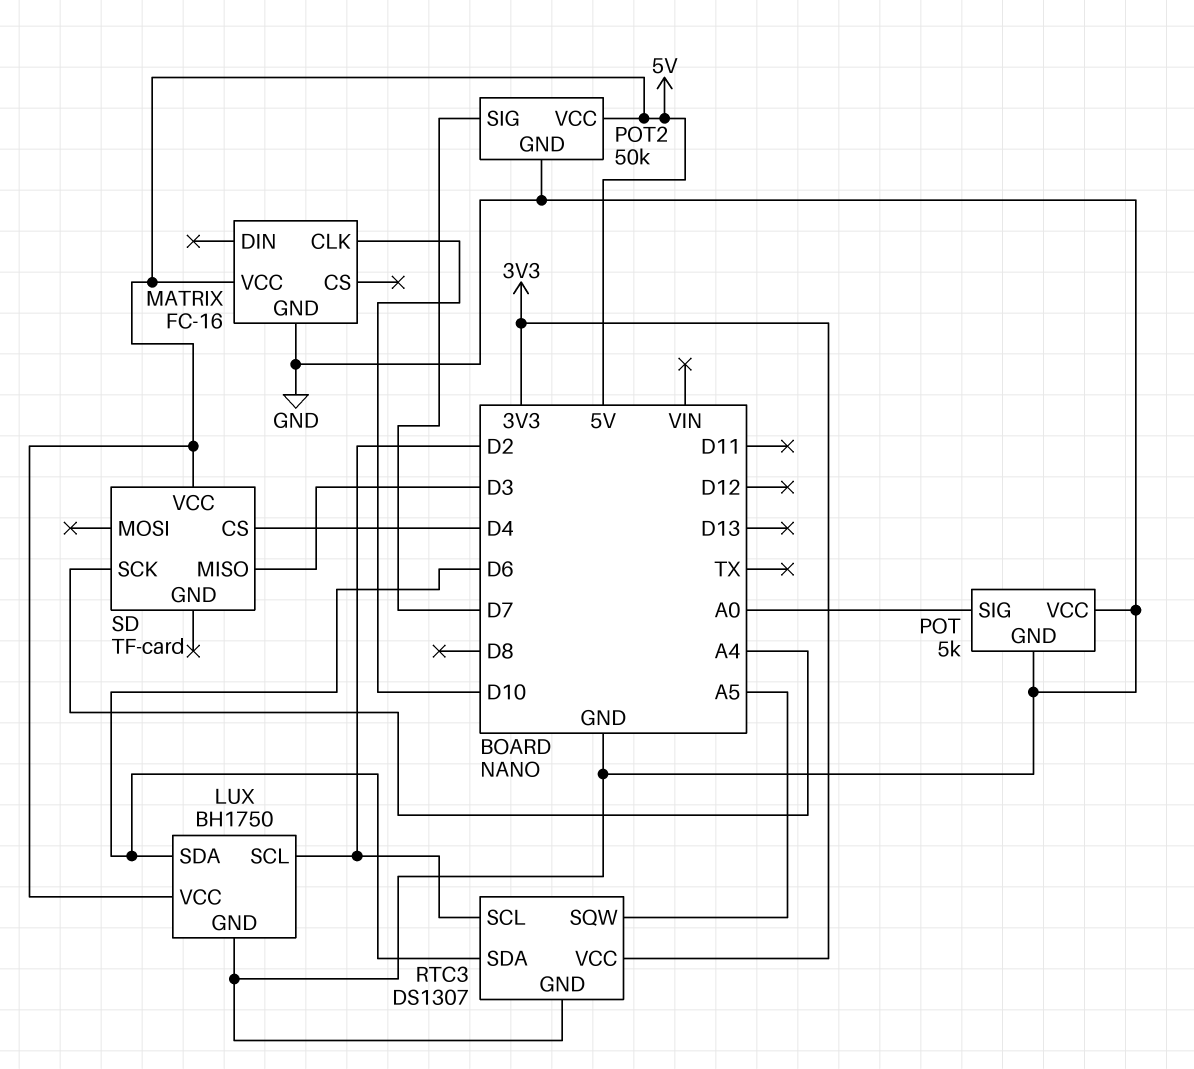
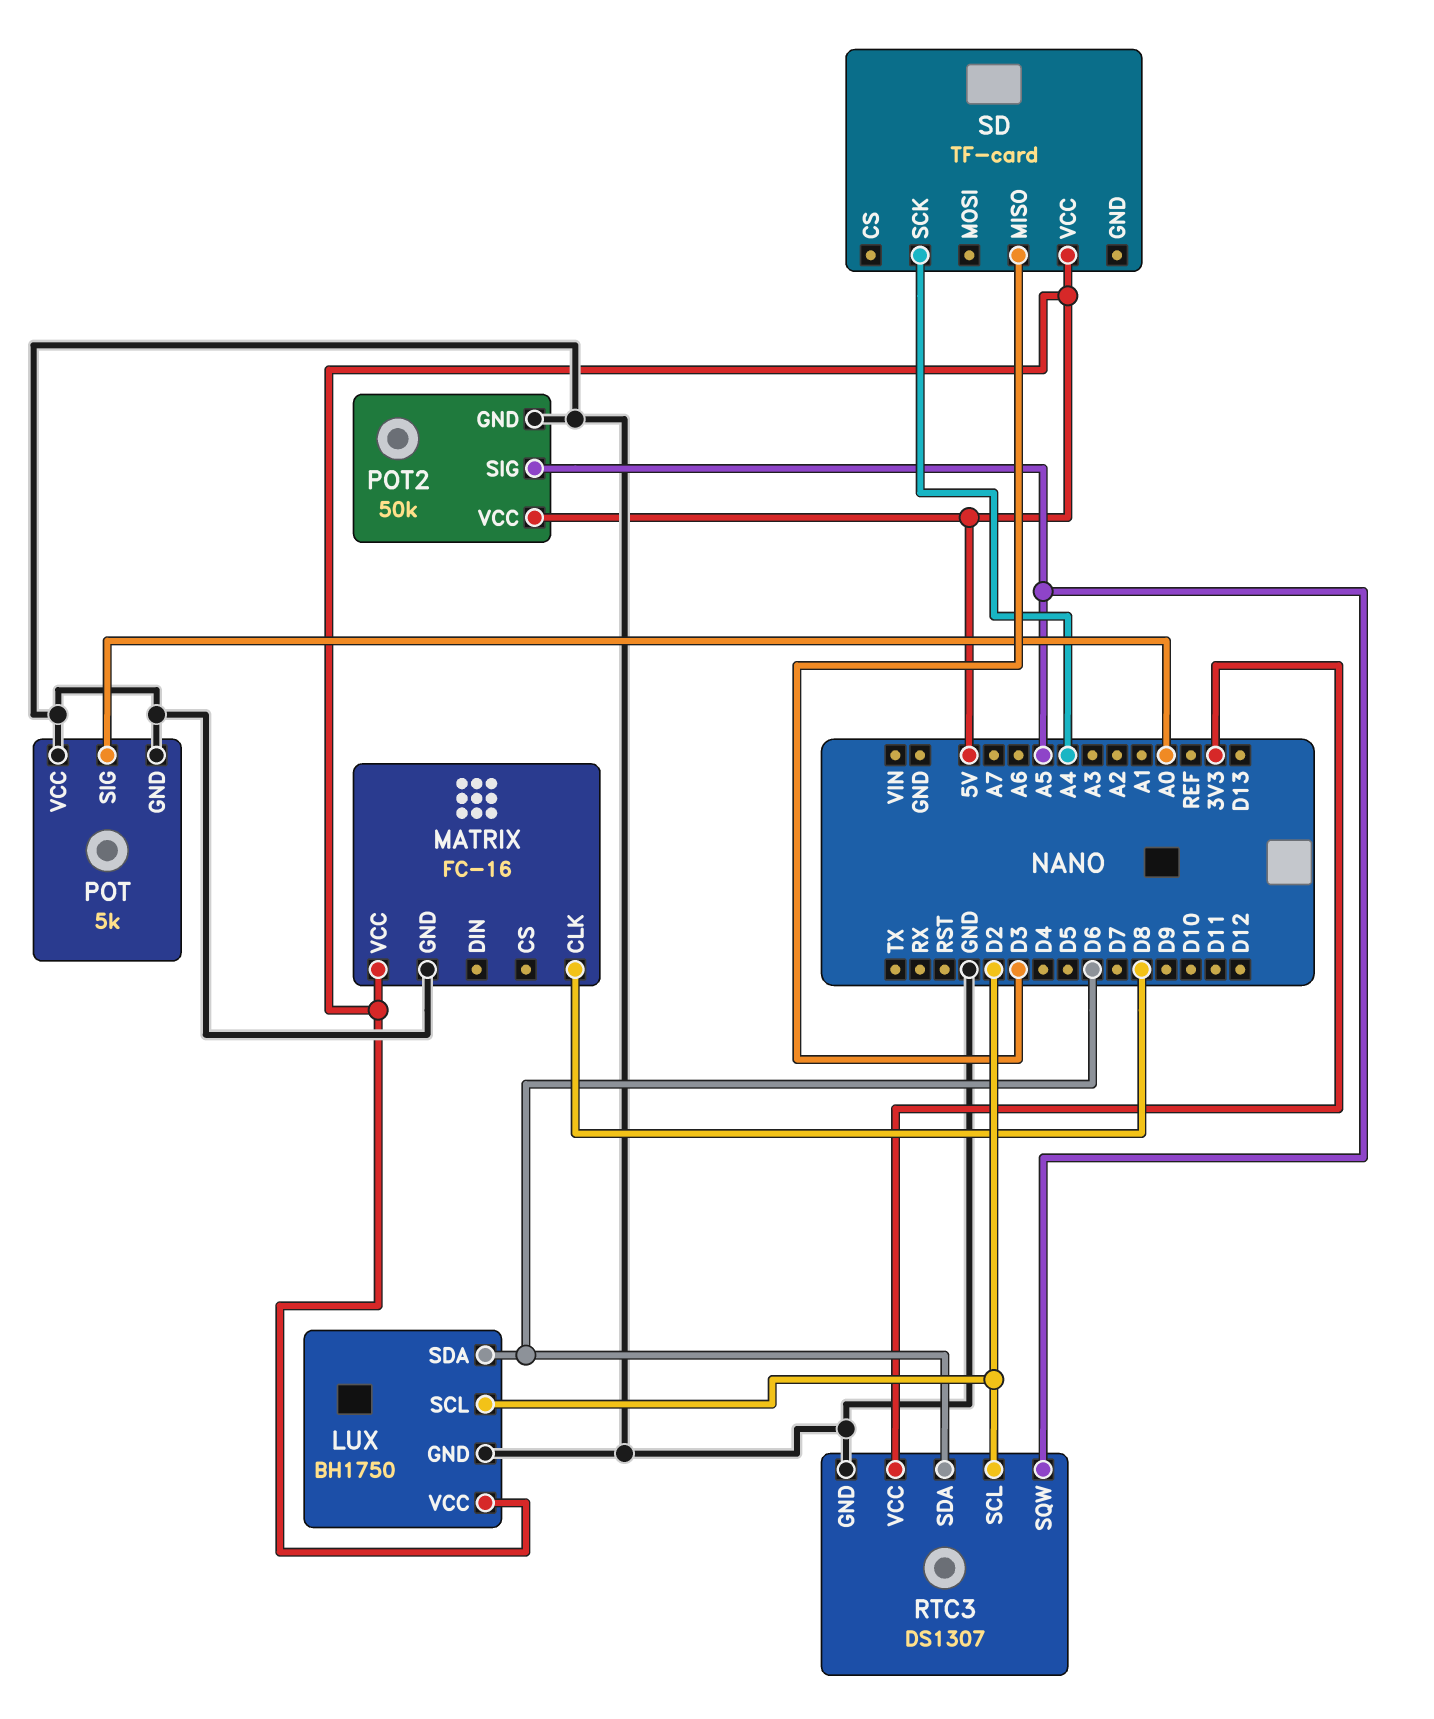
MATRIX pin CLK: D10 -> D8
POT2 pin SIG: D7 -> A5
SD pin CS: D4 -> none

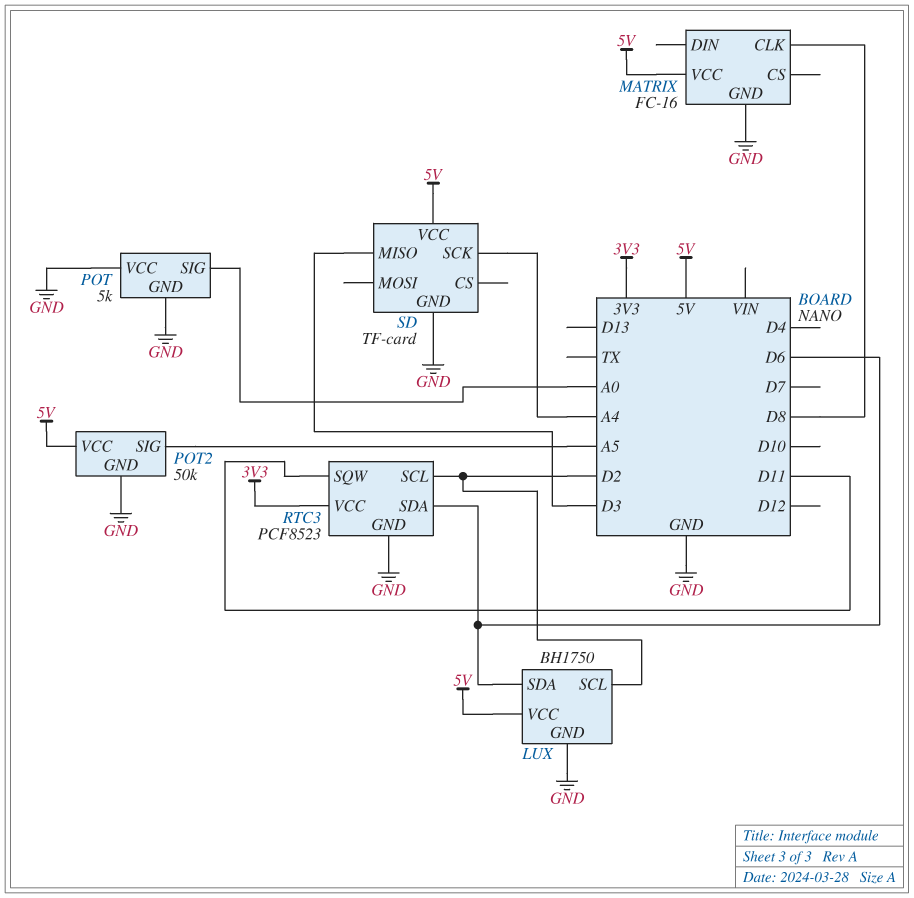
RTC3: DS1307 -> PCF8523
RTC3 pin SQW: A5 -> D11
SD pin GND: none -> GND

